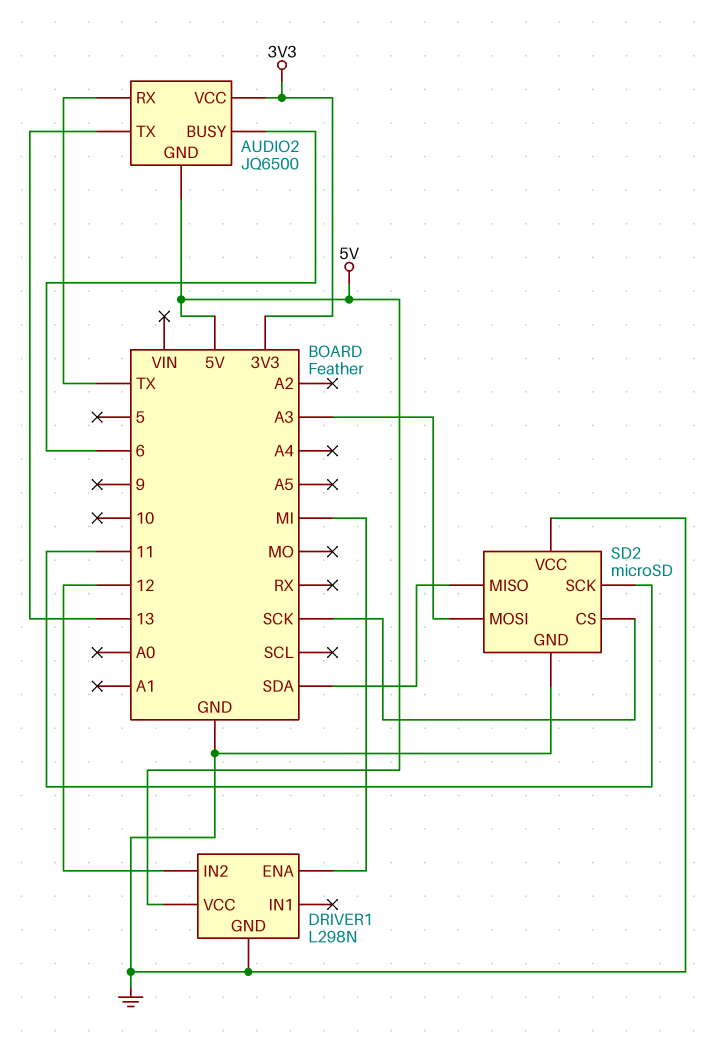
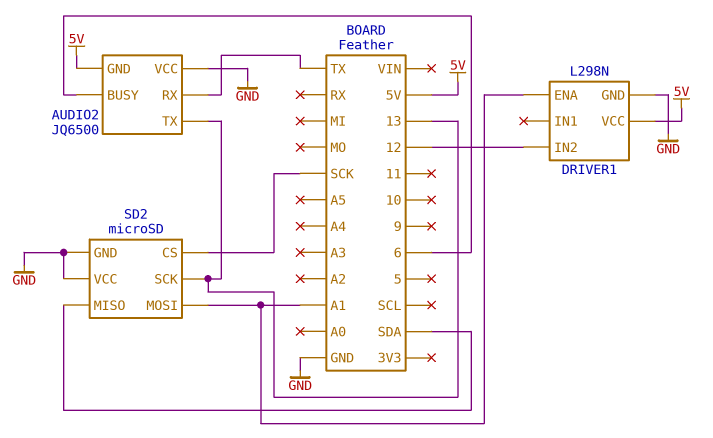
AUDIO2 pin VCC: 3V3 -> GND
DRIVER1 pin ENA: MI -> A1
SD2 pin MOSI: A3 -> A1
SD2 pin SCK: 11 -> 13

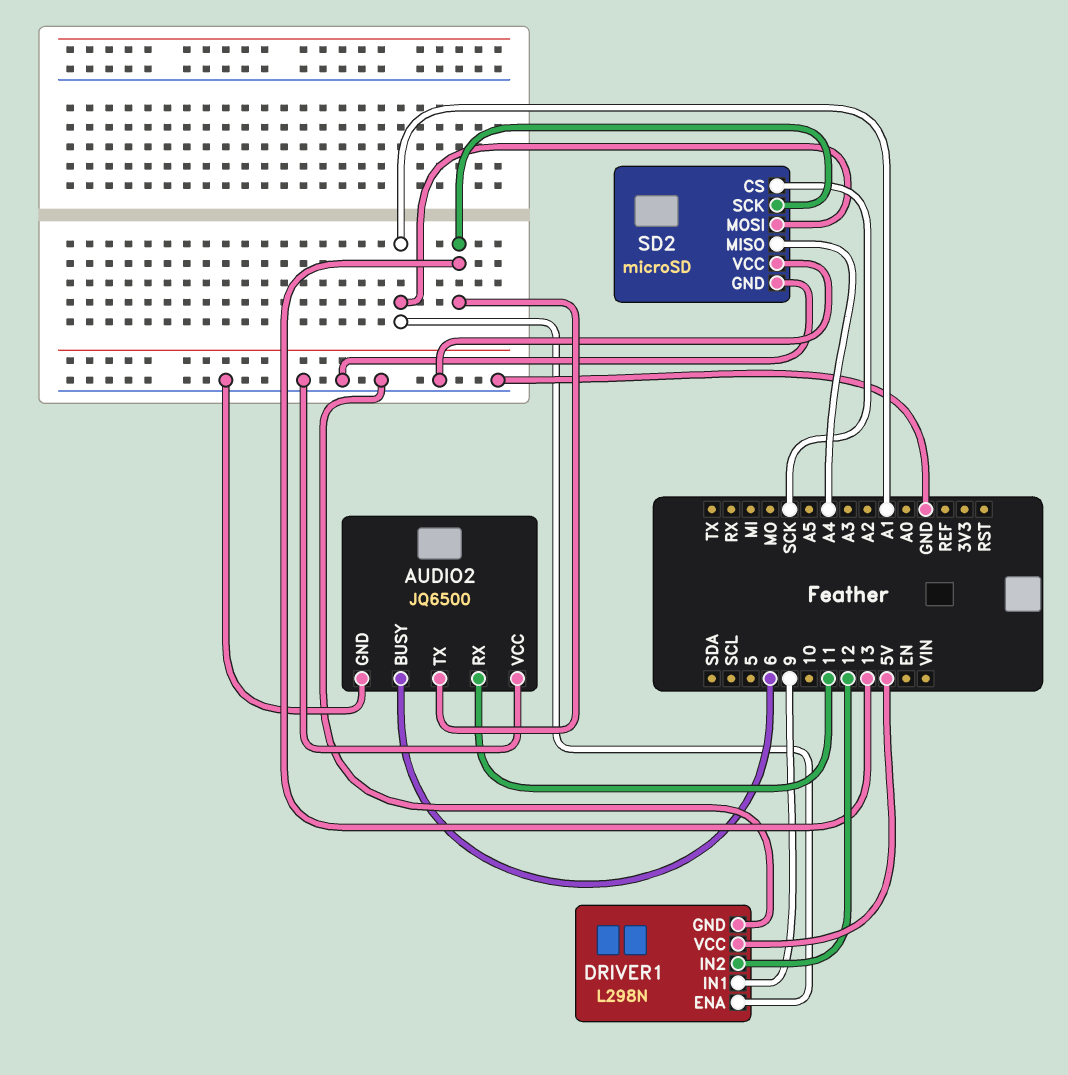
AUDIO2 pin GND: 5V -> GND
AUDIO2 pin RX: TX -> 11
DRIVER1 pin IN1: none -> 9
SD2 pin MISO: SDA -> A4

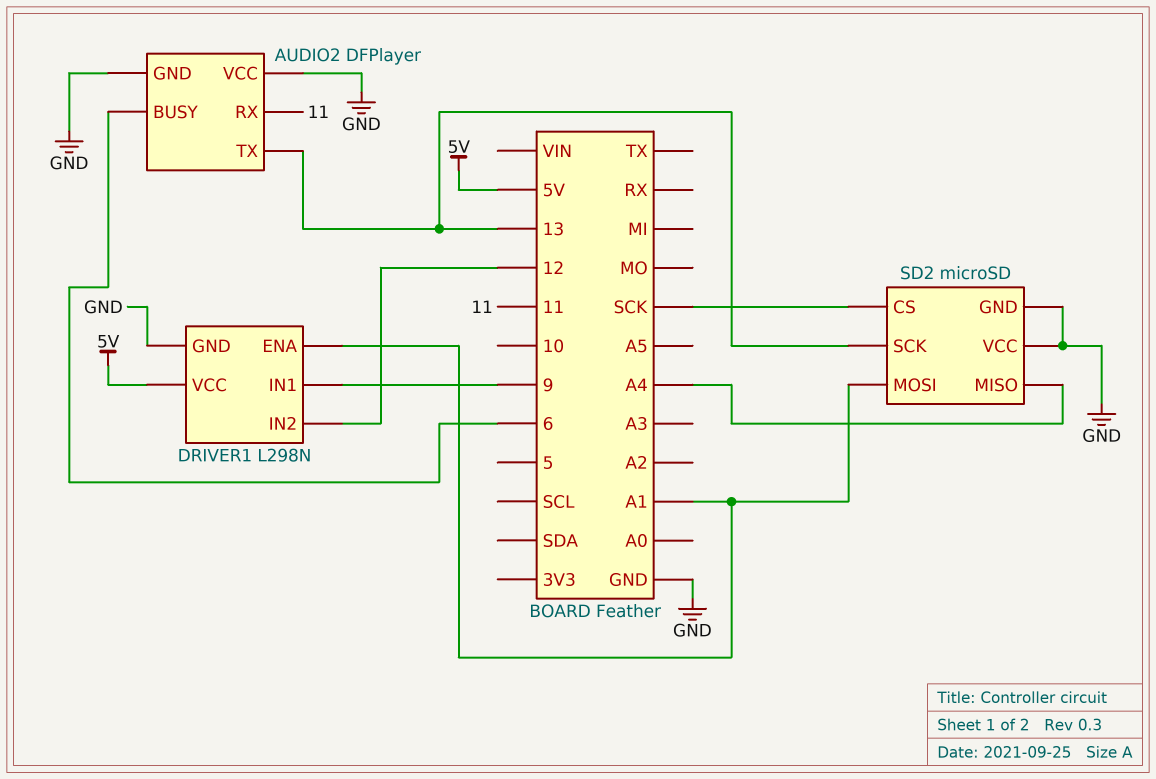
AUDIO2: JQ6500 -> DFPlayer

